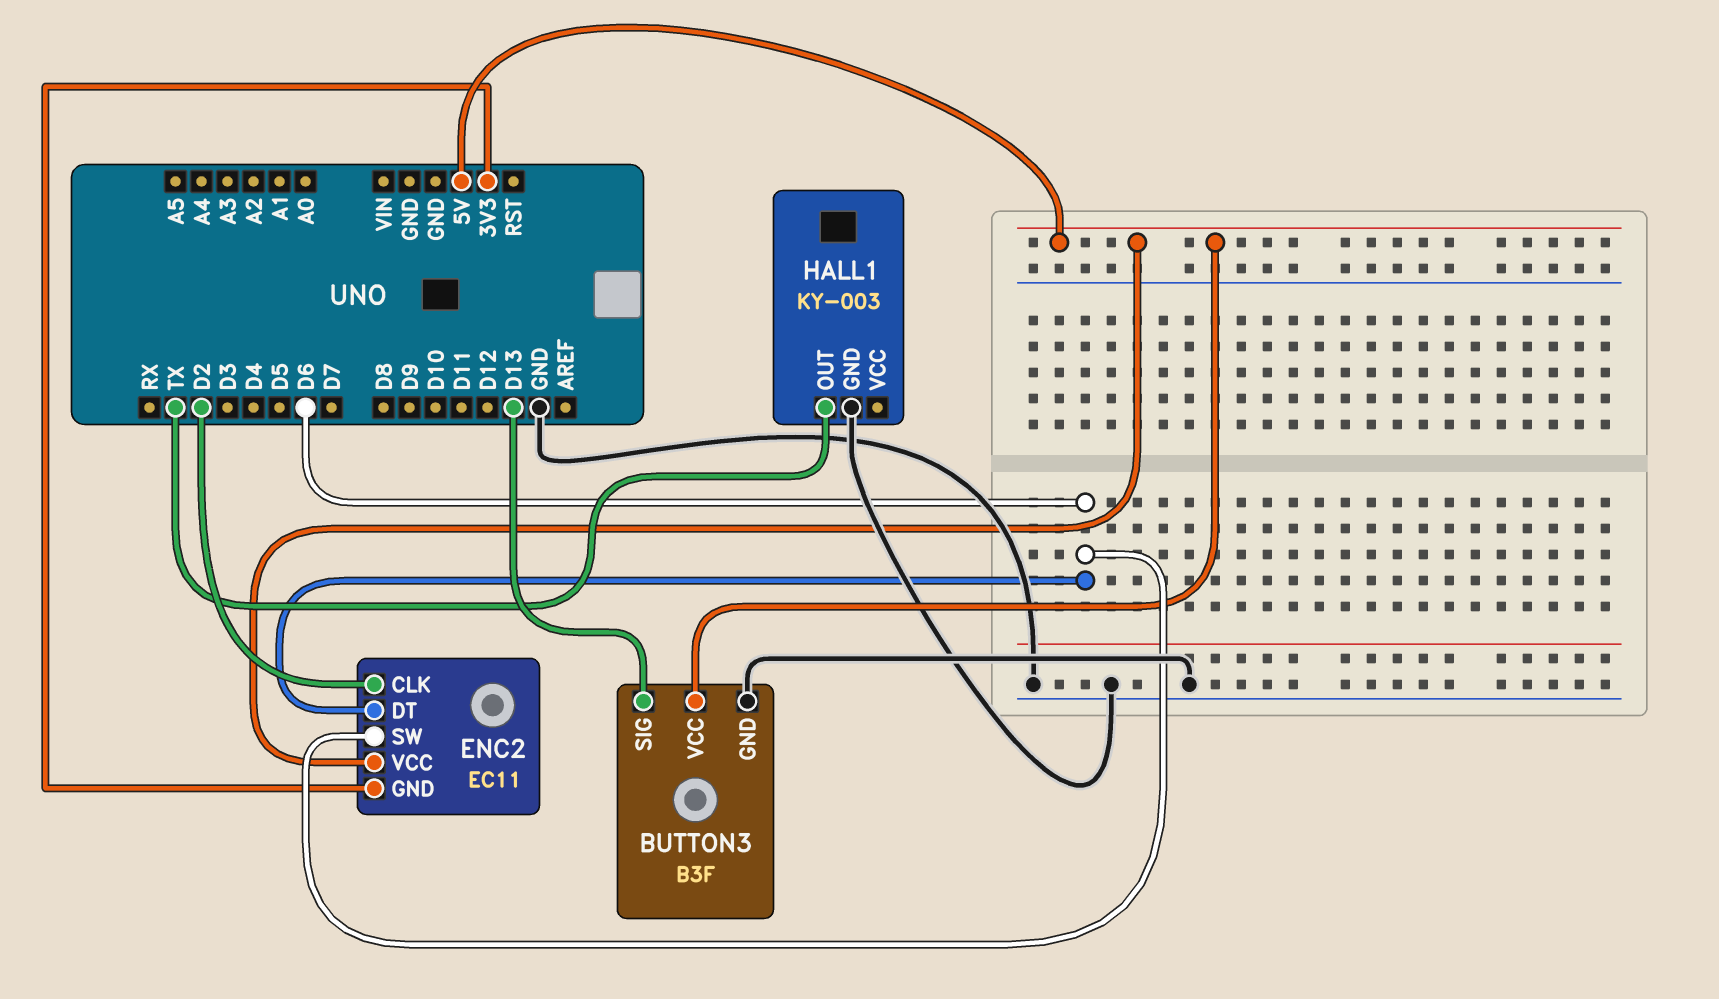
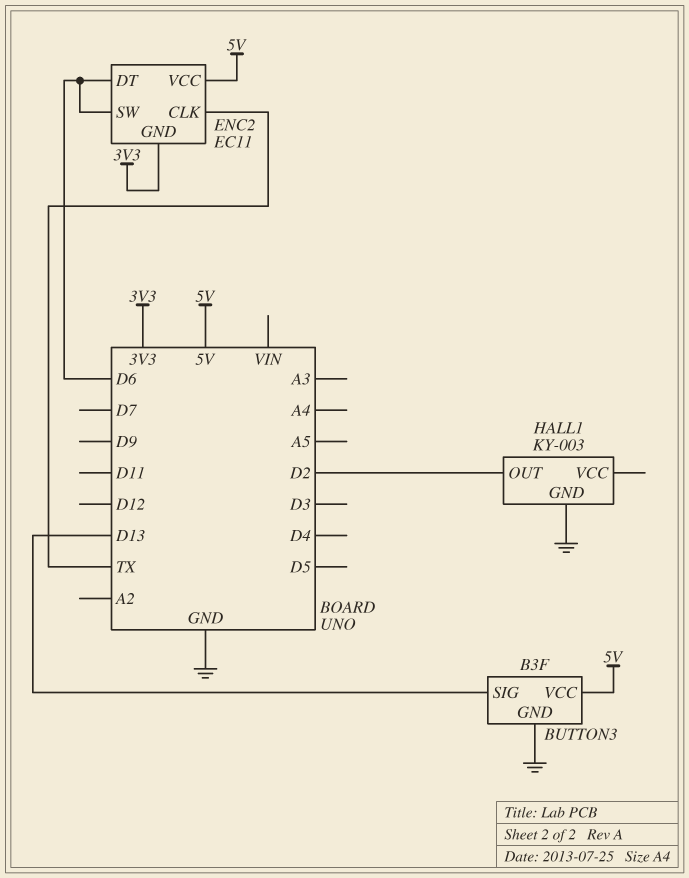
ENC2 pin CLK: D2 -> TX
HALL1 pin OUT: TX -> D2

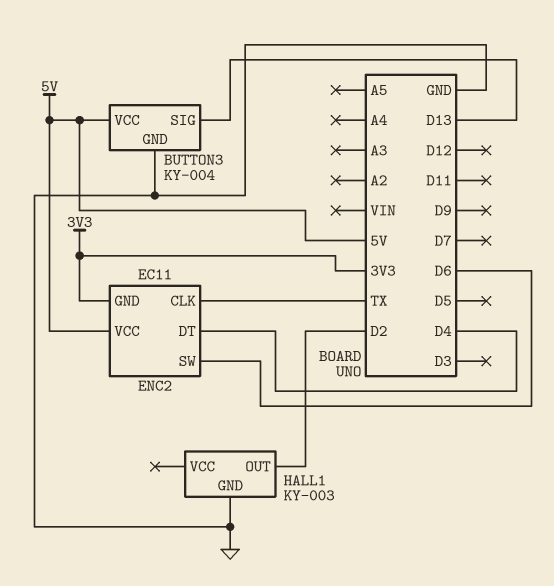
BUTTON3: B3F -> KY-004
ENC2 pin DT: D6 -> D4

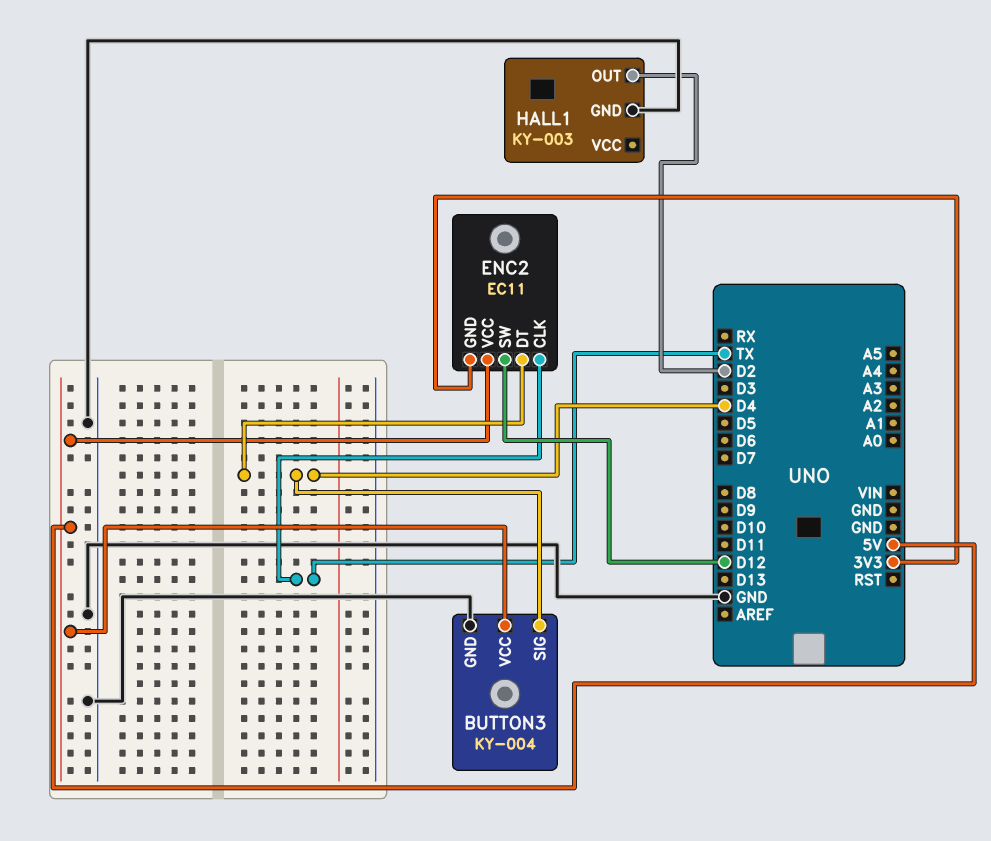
BUTTON3 pin SIG: D13 -> D4
ENC2 pin SW: D6 -> D12

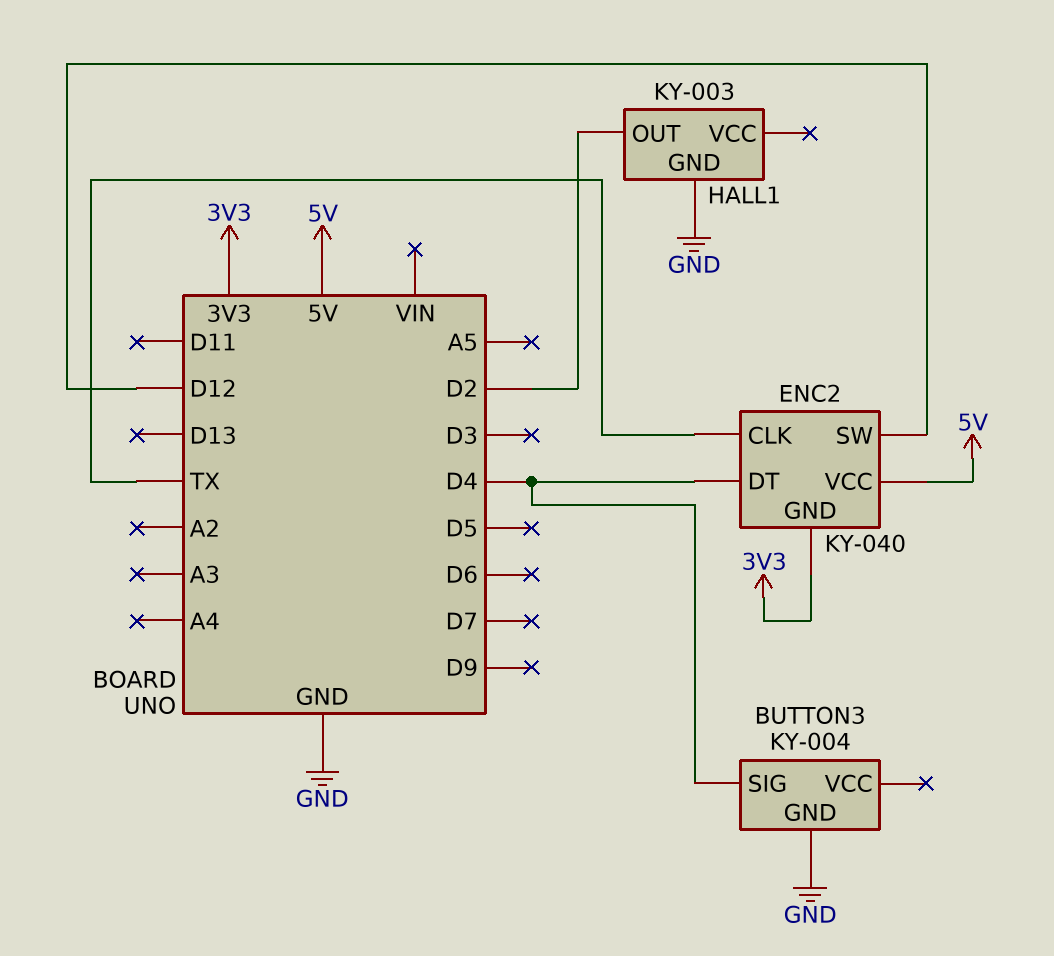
BUTTON3 pin VCC: 5V -> none
ENC2: EC11 -> KY-040

